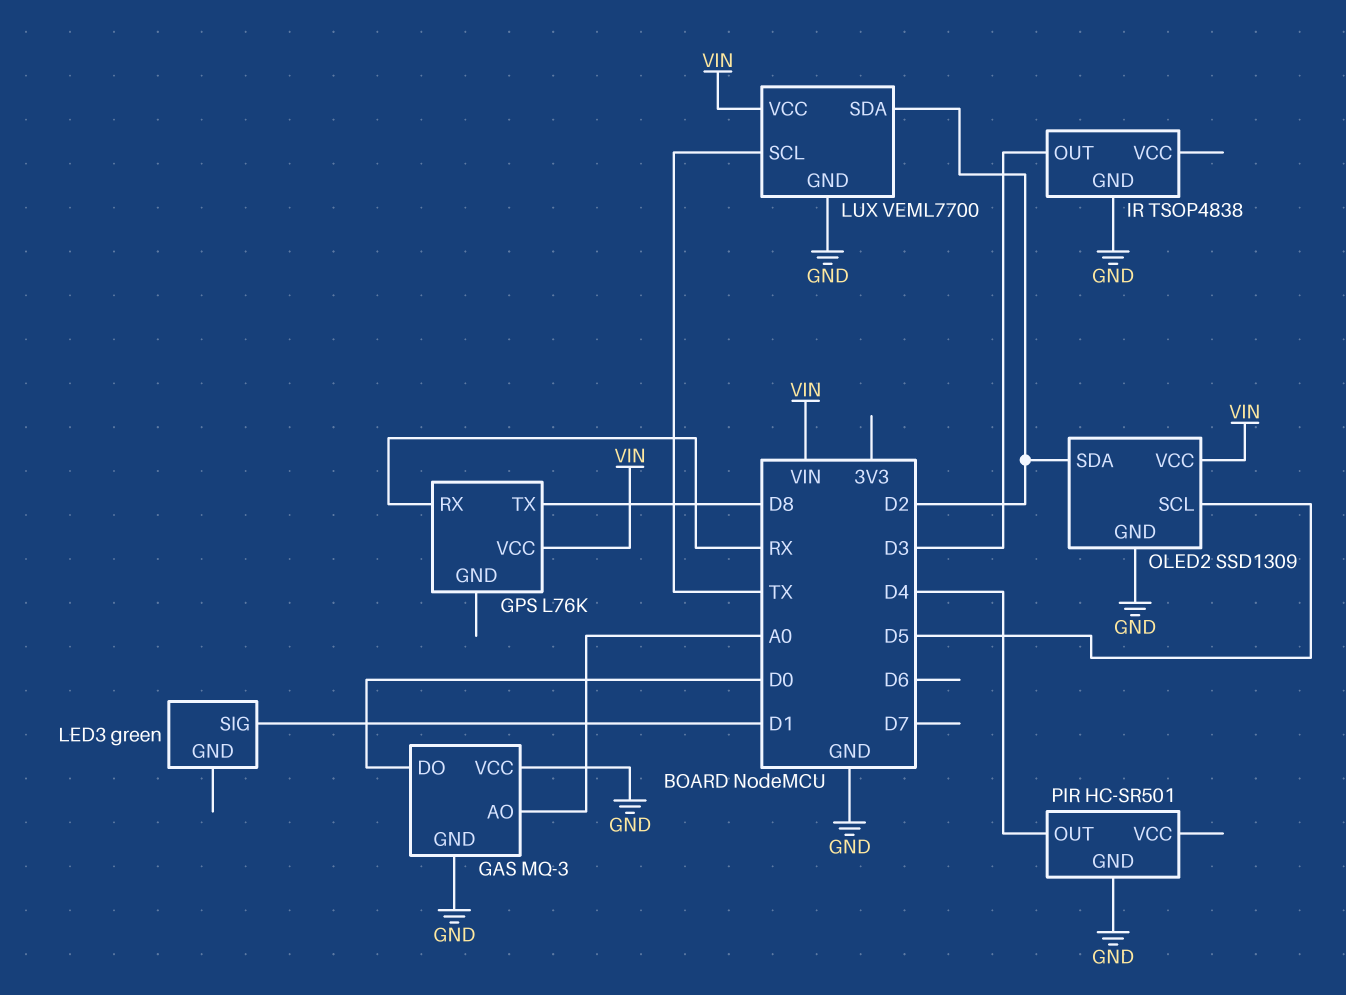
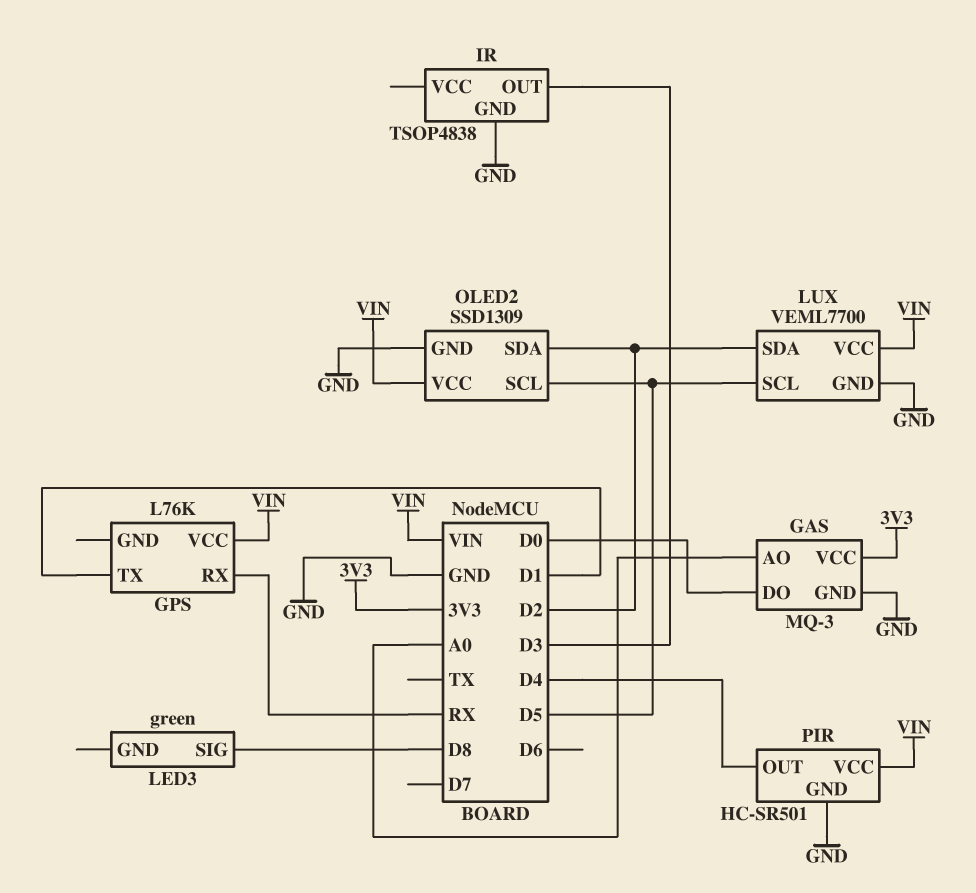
GAS pin VCC: GND -> 3V3
GPS pin TX: D8 -> D1
LED3 pin SIG: D1 -> D8
LUX pin SCL: TX -> D5
PIR pin VCC: none -> VIN

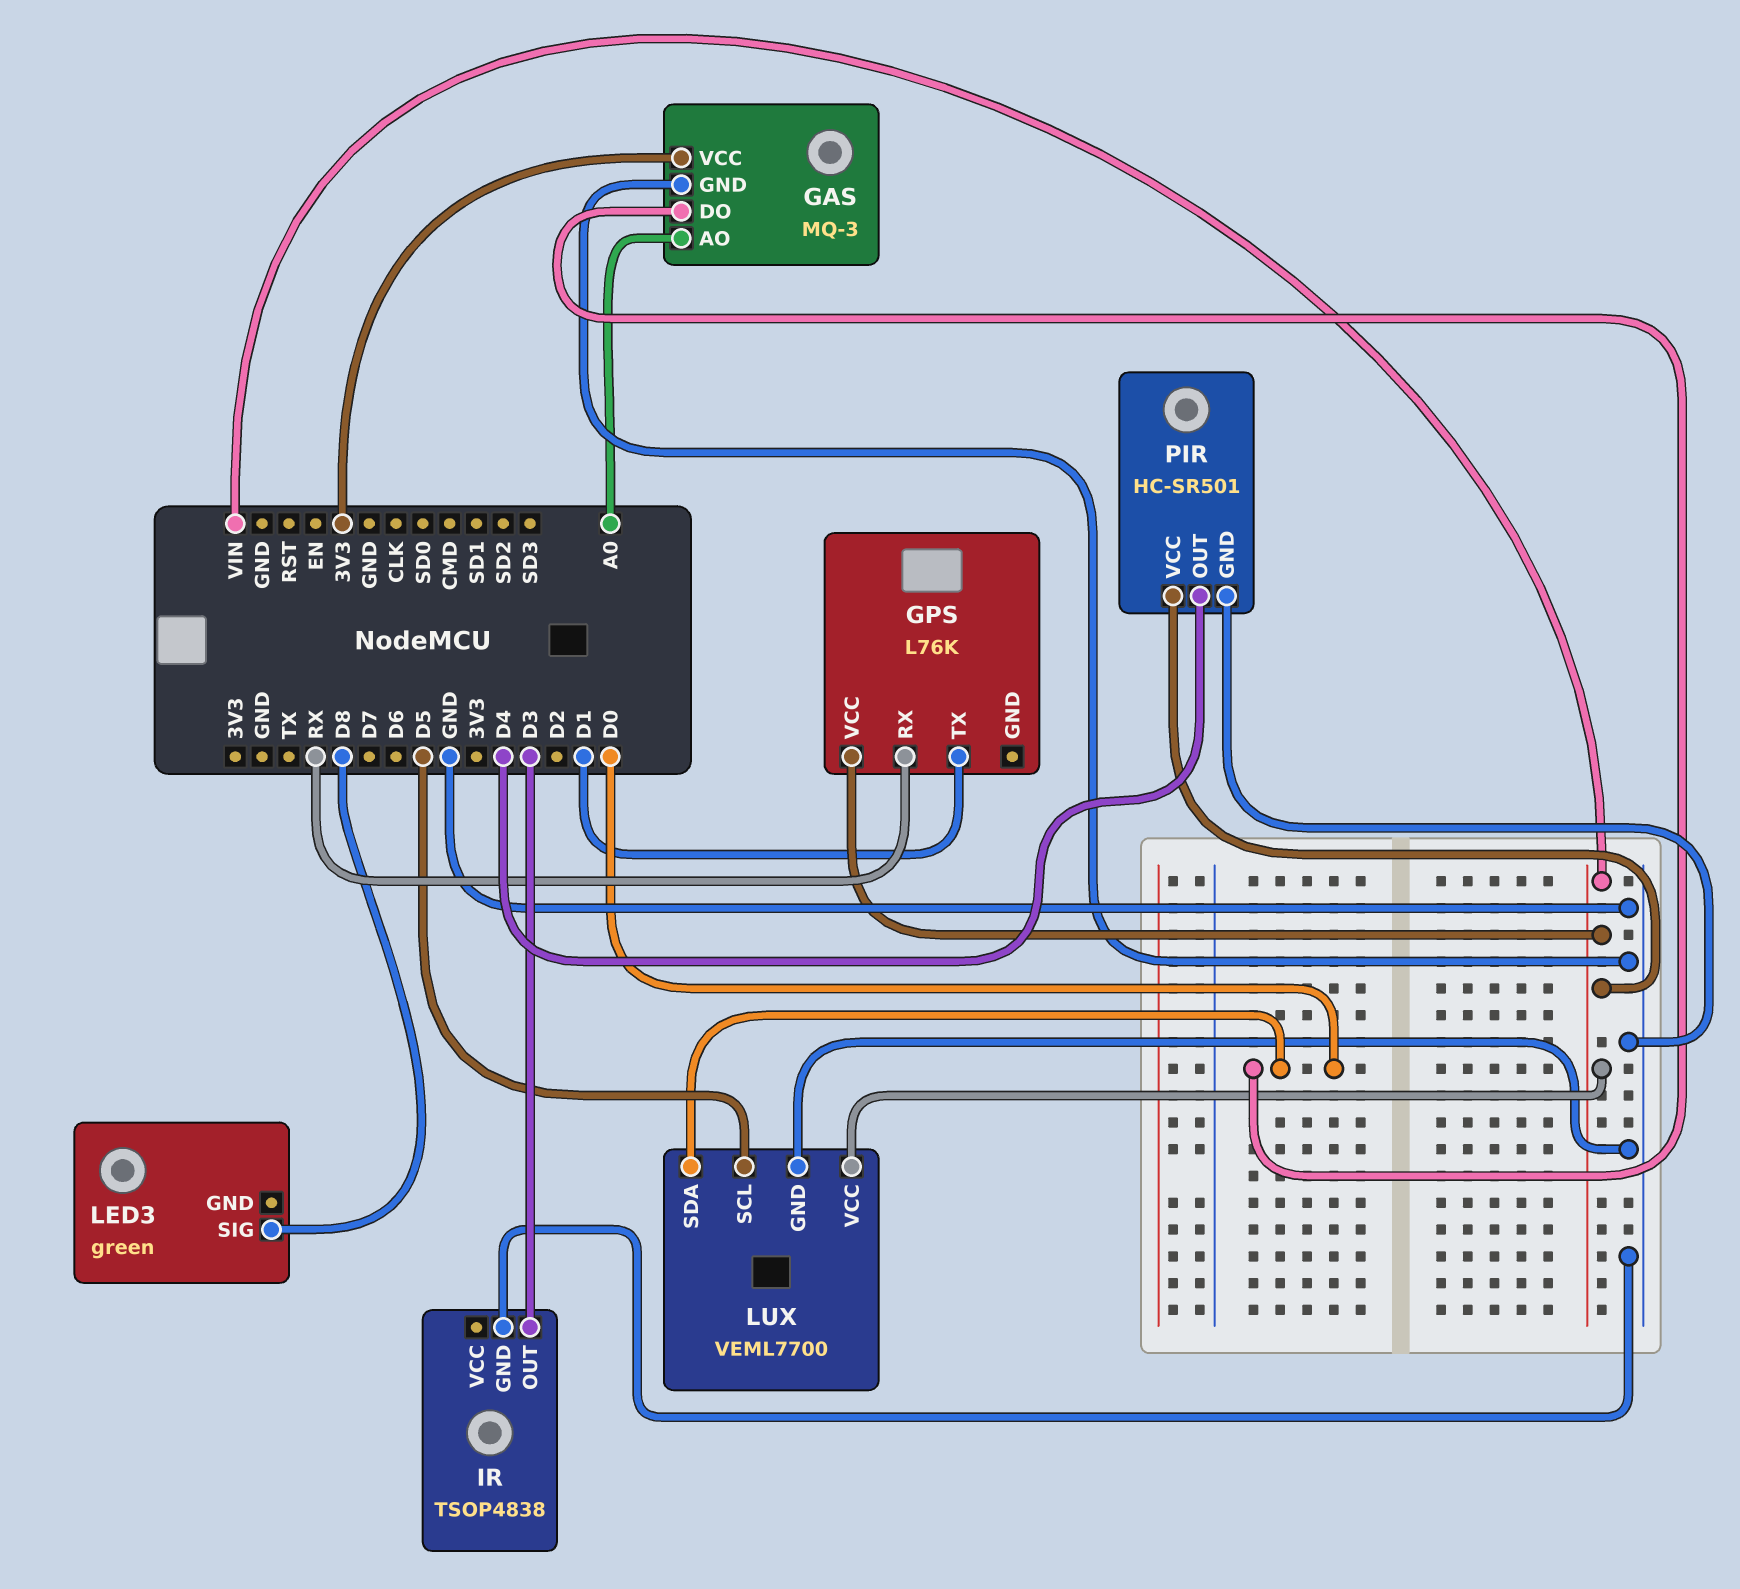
LUX pin SDA: D2 -> D0
OLED2: SSD1309 -> none
OLED2 pin GND: GND -> none
OLED2 pin SCL: D5 -> none
OLED2 pin SDA: D2 -> none
OLED2 pin VCC: VIN -> none

